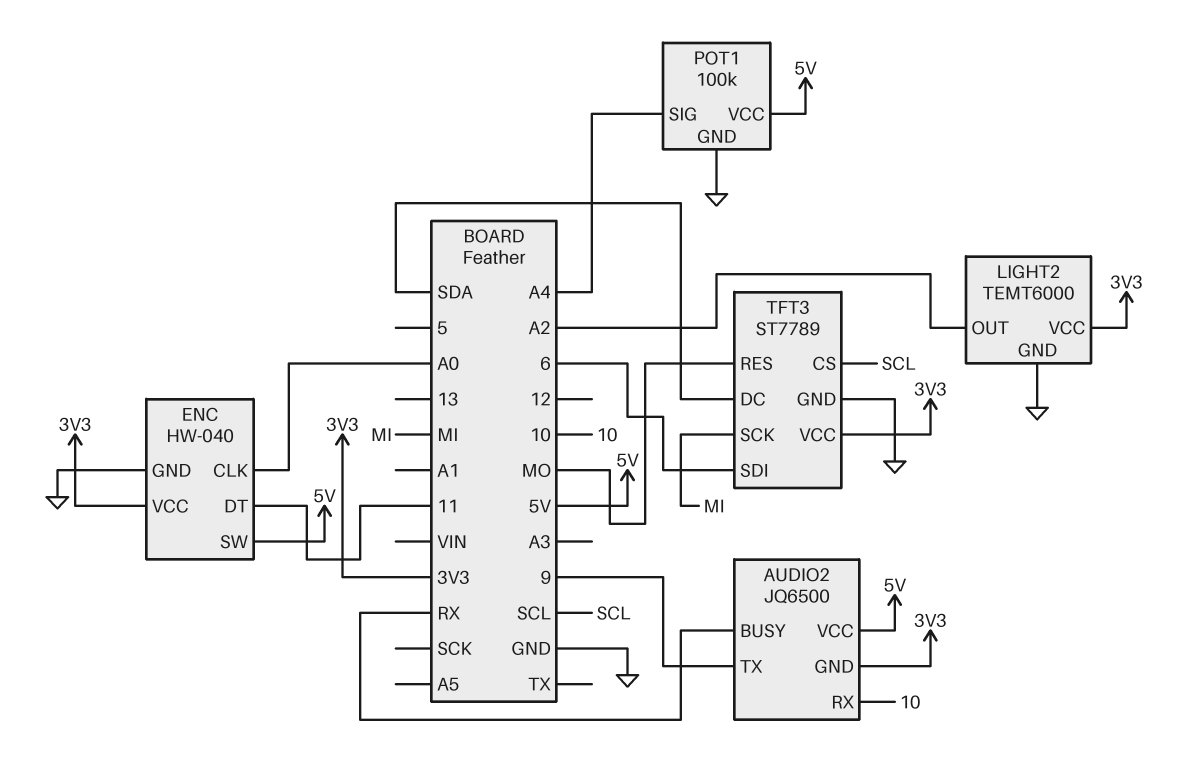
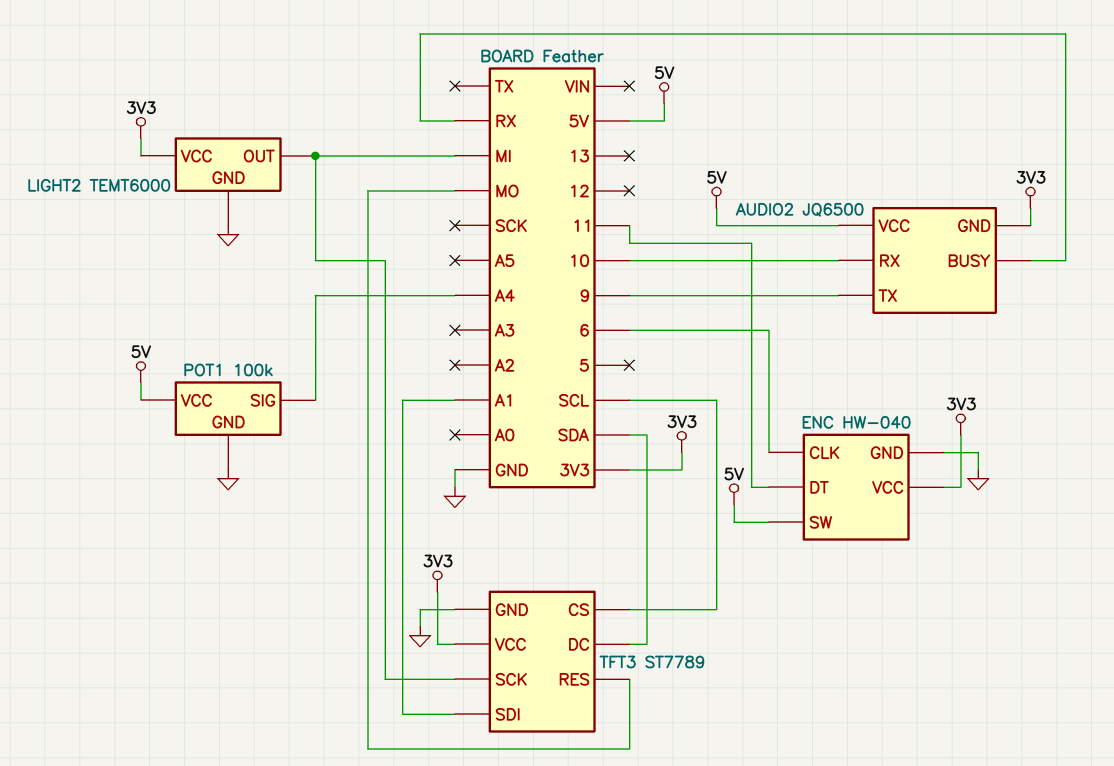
ENC pin CLK: A0 -> 6
LIGHT2 pin OUT: A2 -> MI
TFT3 pin SDI: 6 -> A1

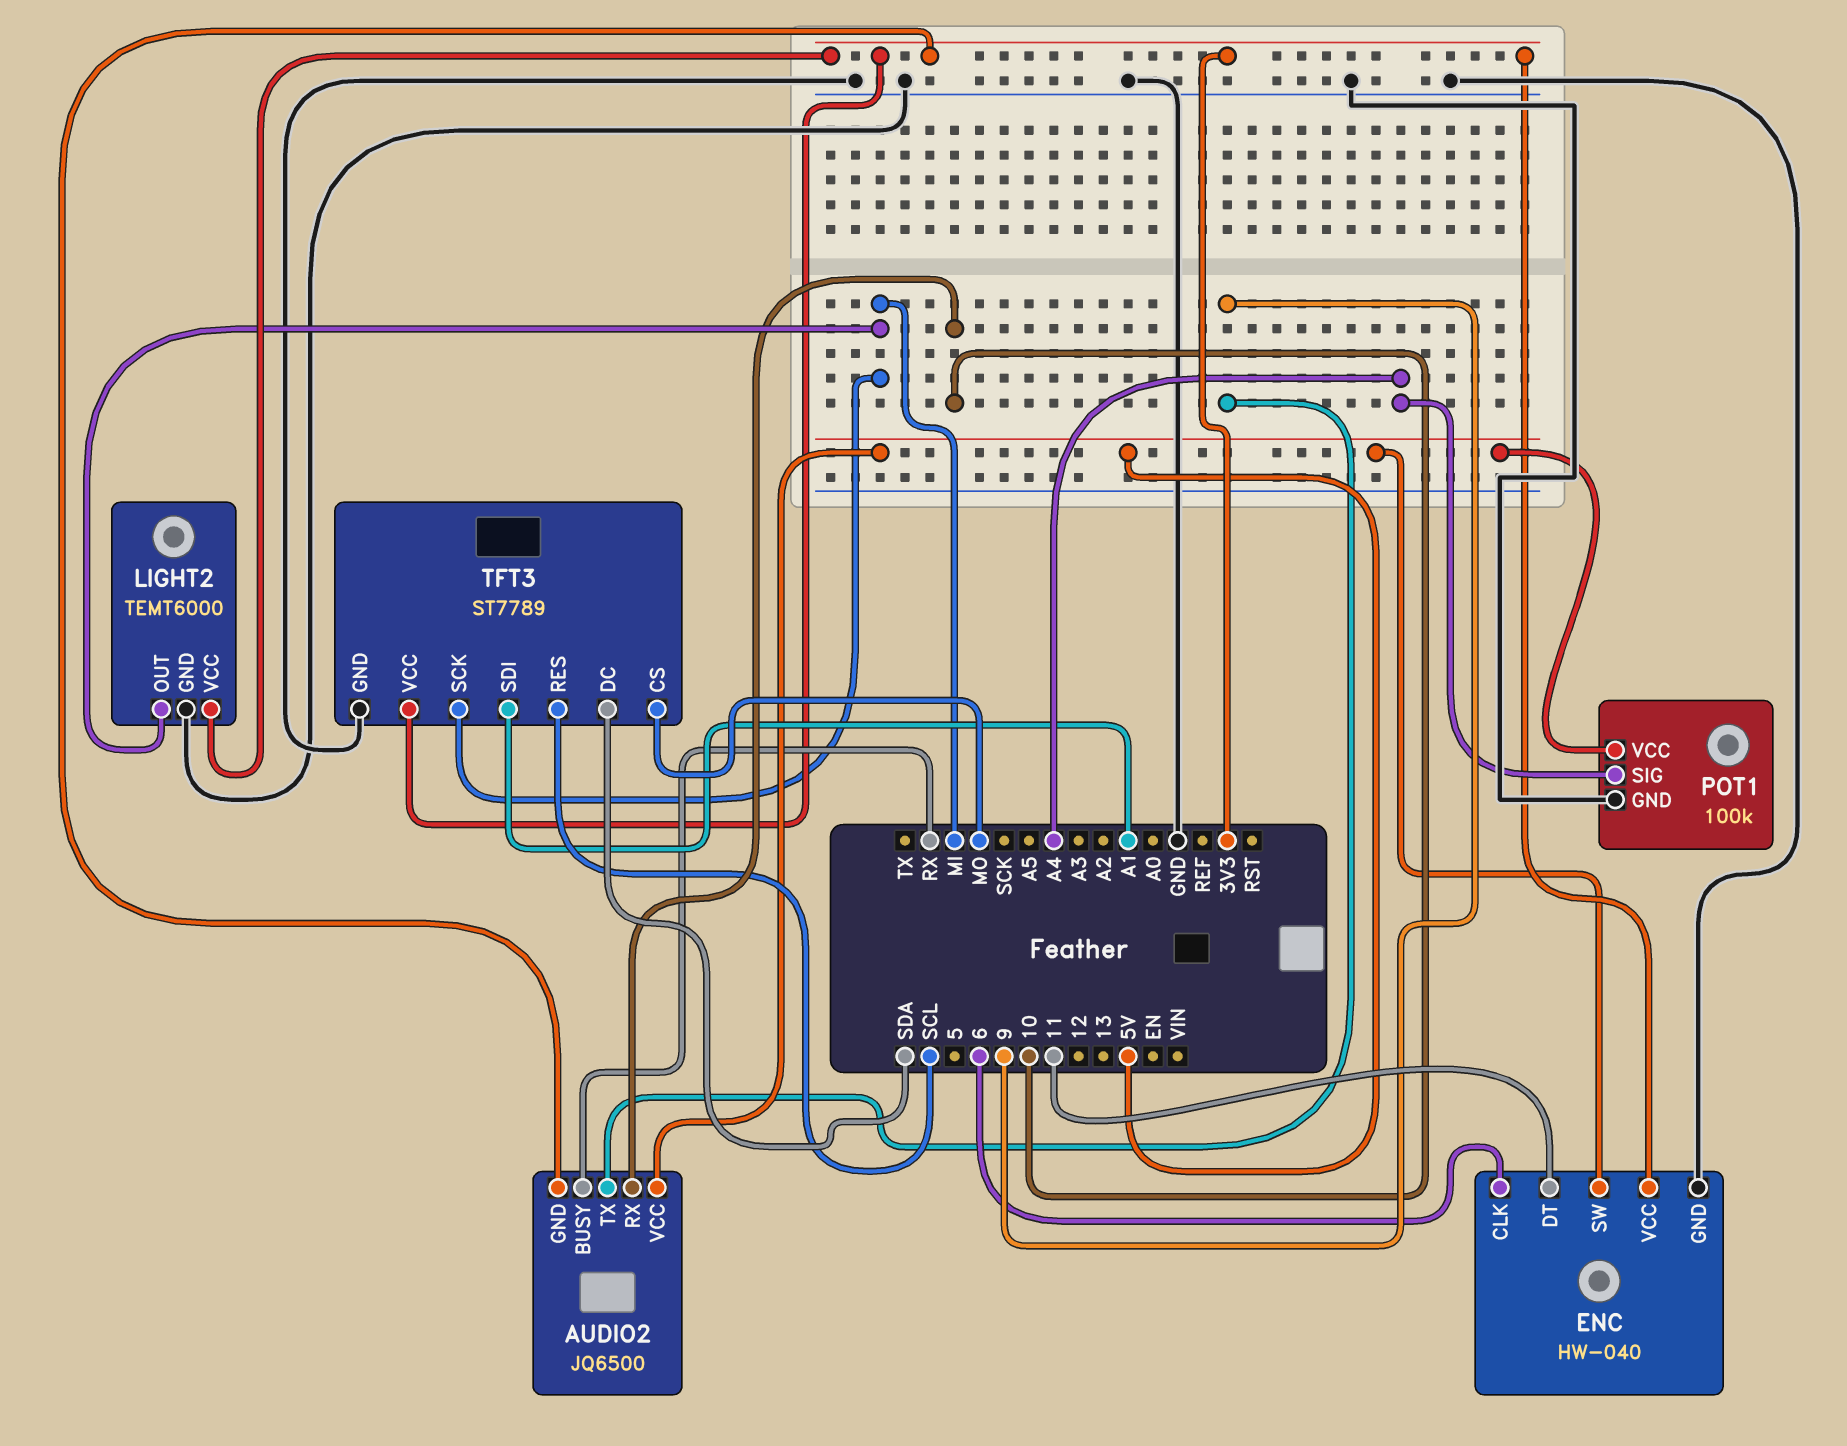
TFT3 pin CS: SCL -> MO
TFT3 pin RES: MO -> SCL

